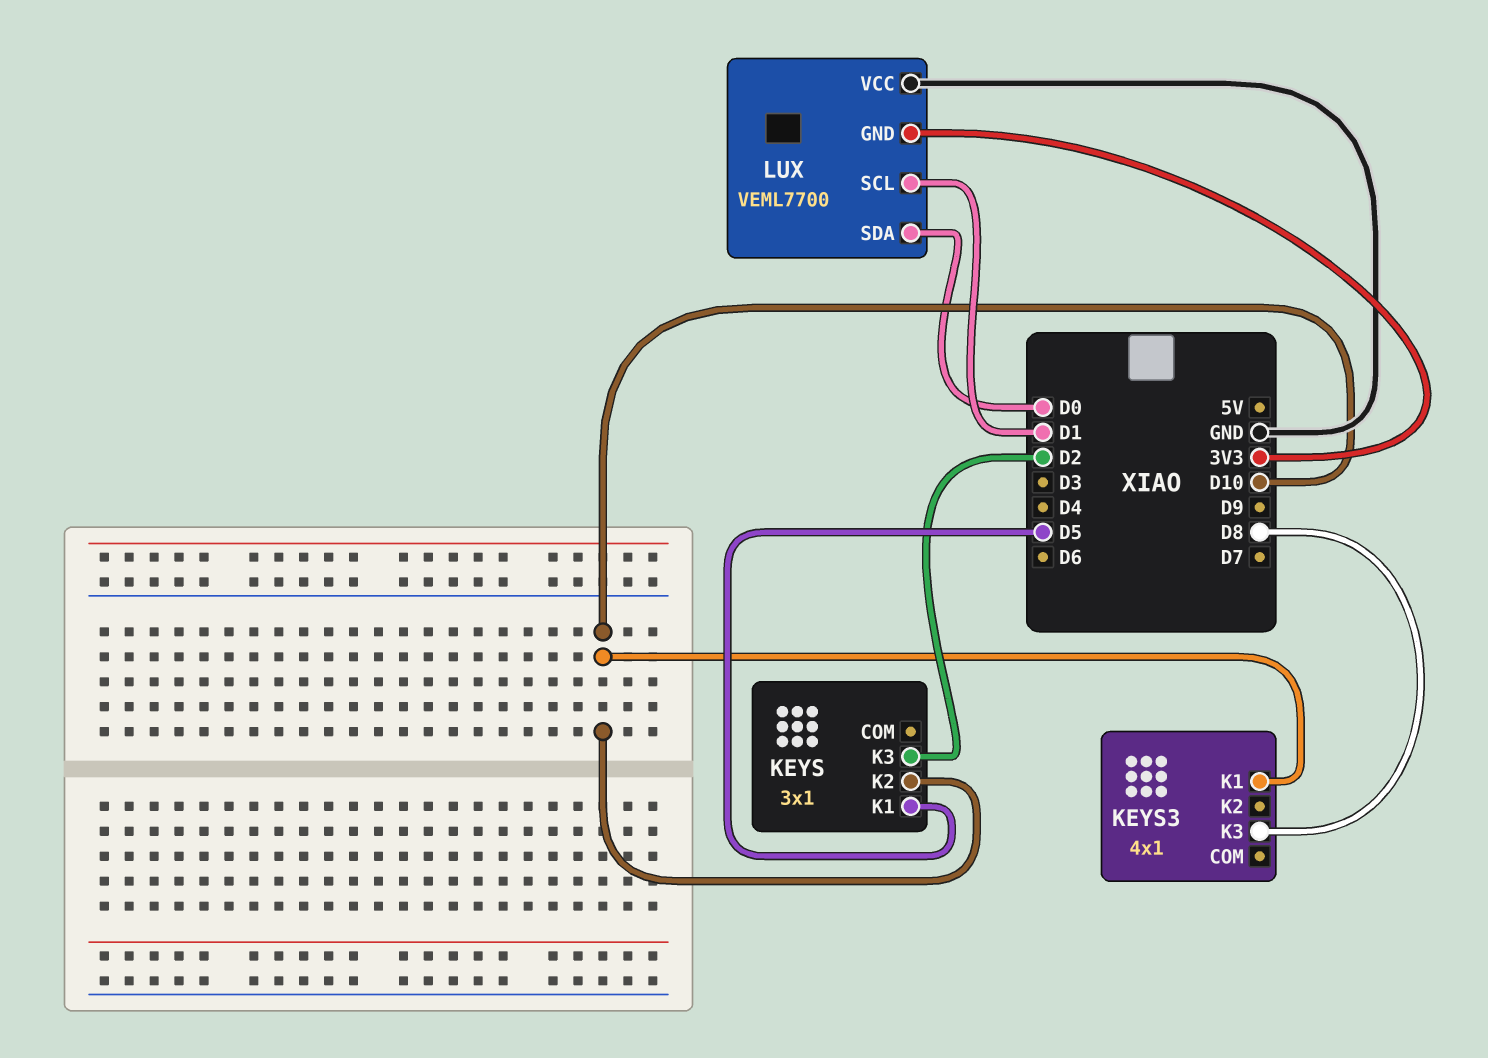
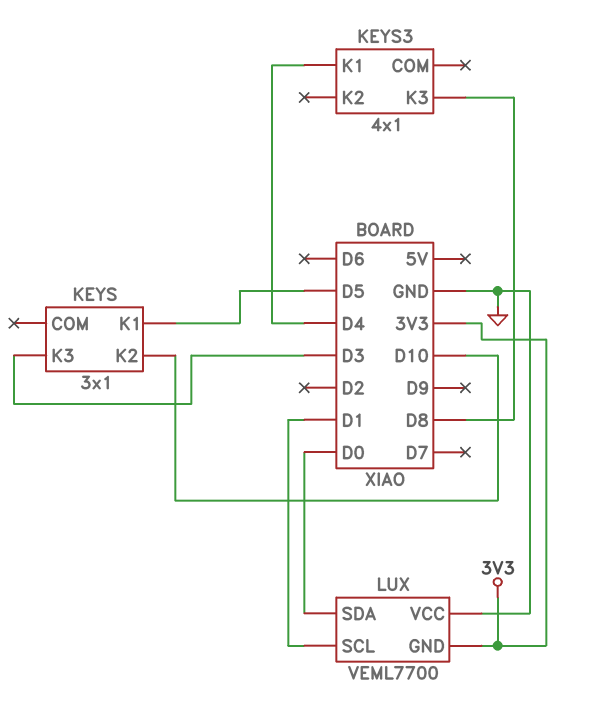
KEYS pin K3: D2 -> D3
KEYS3 pin K1: D10 -> D4

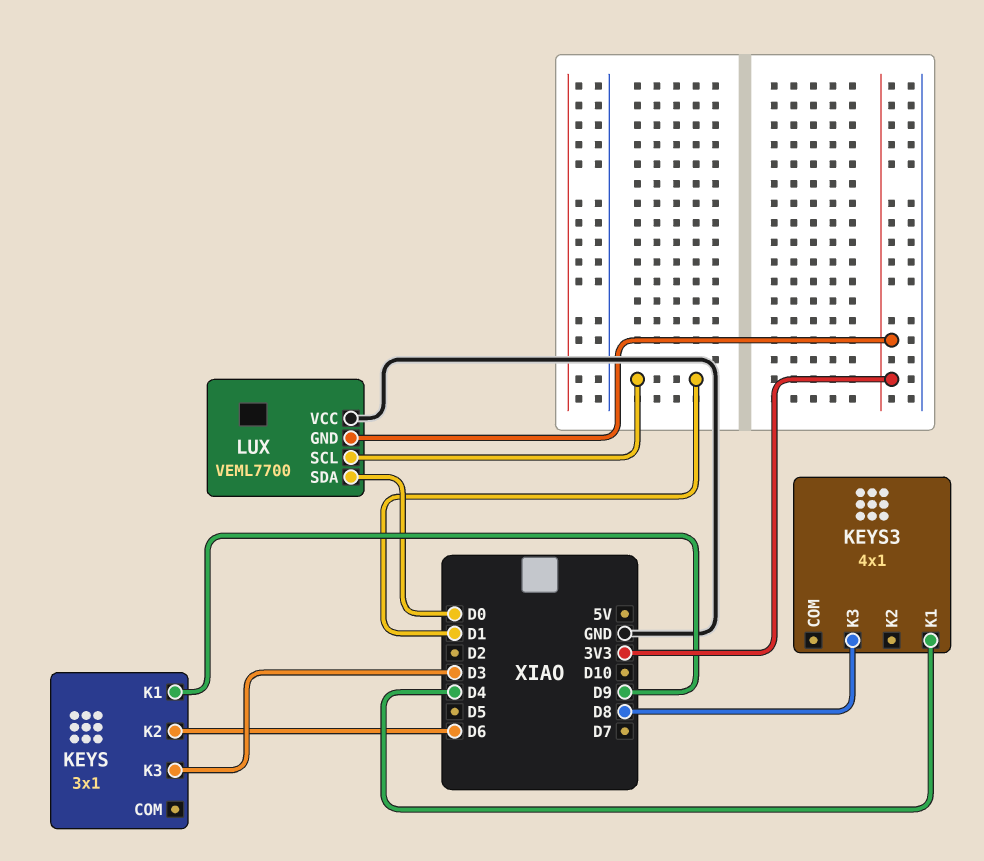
KEYS pin K1: D5 -> D9
KEYS pin K2: D10 -> D6

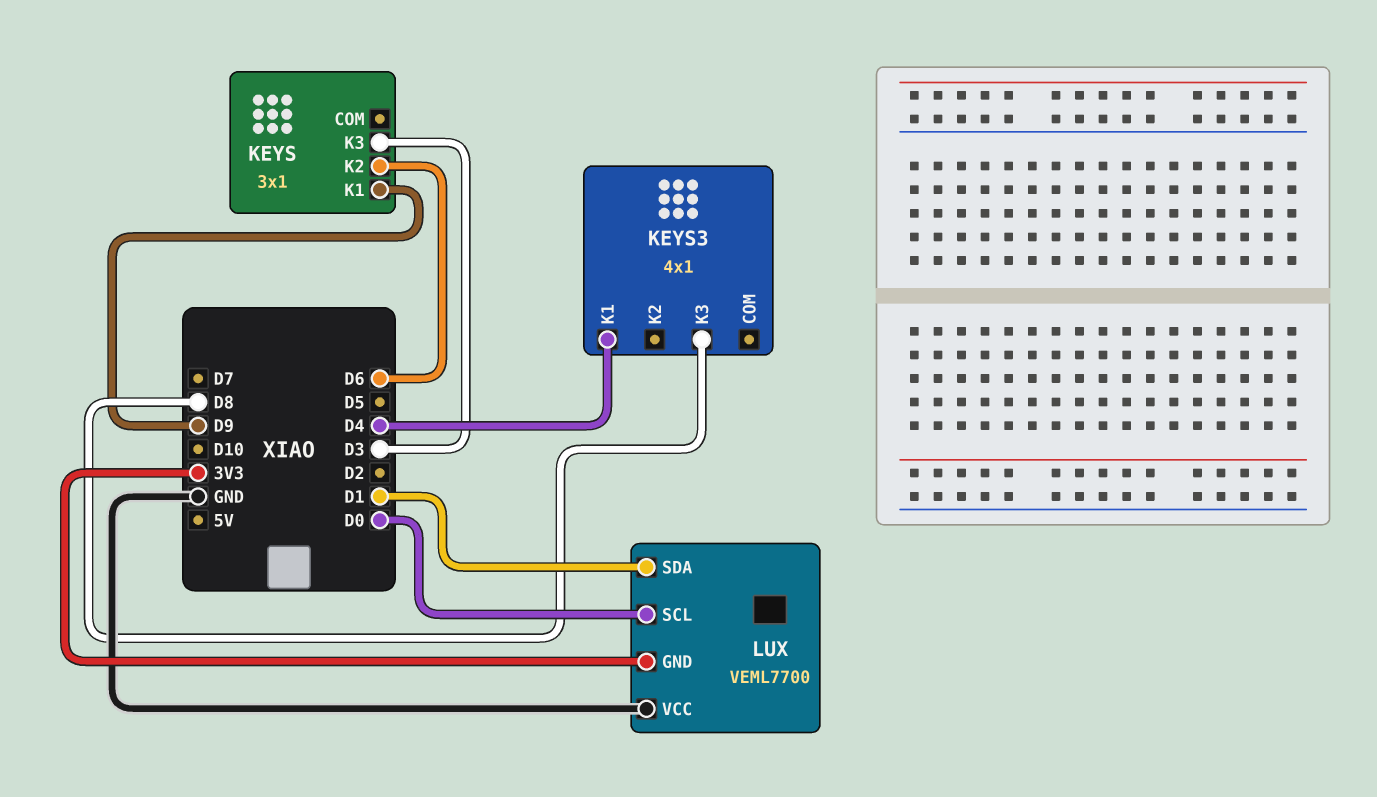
LUX pin SCL: D1 -> D0
LUX pin SDA: D0 -> D1

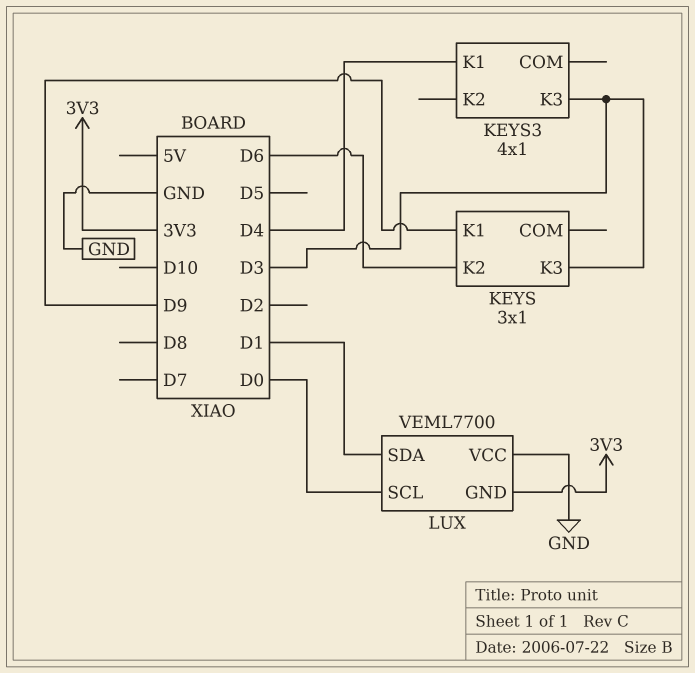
KEYS3 pin K3: D8 -> D3

